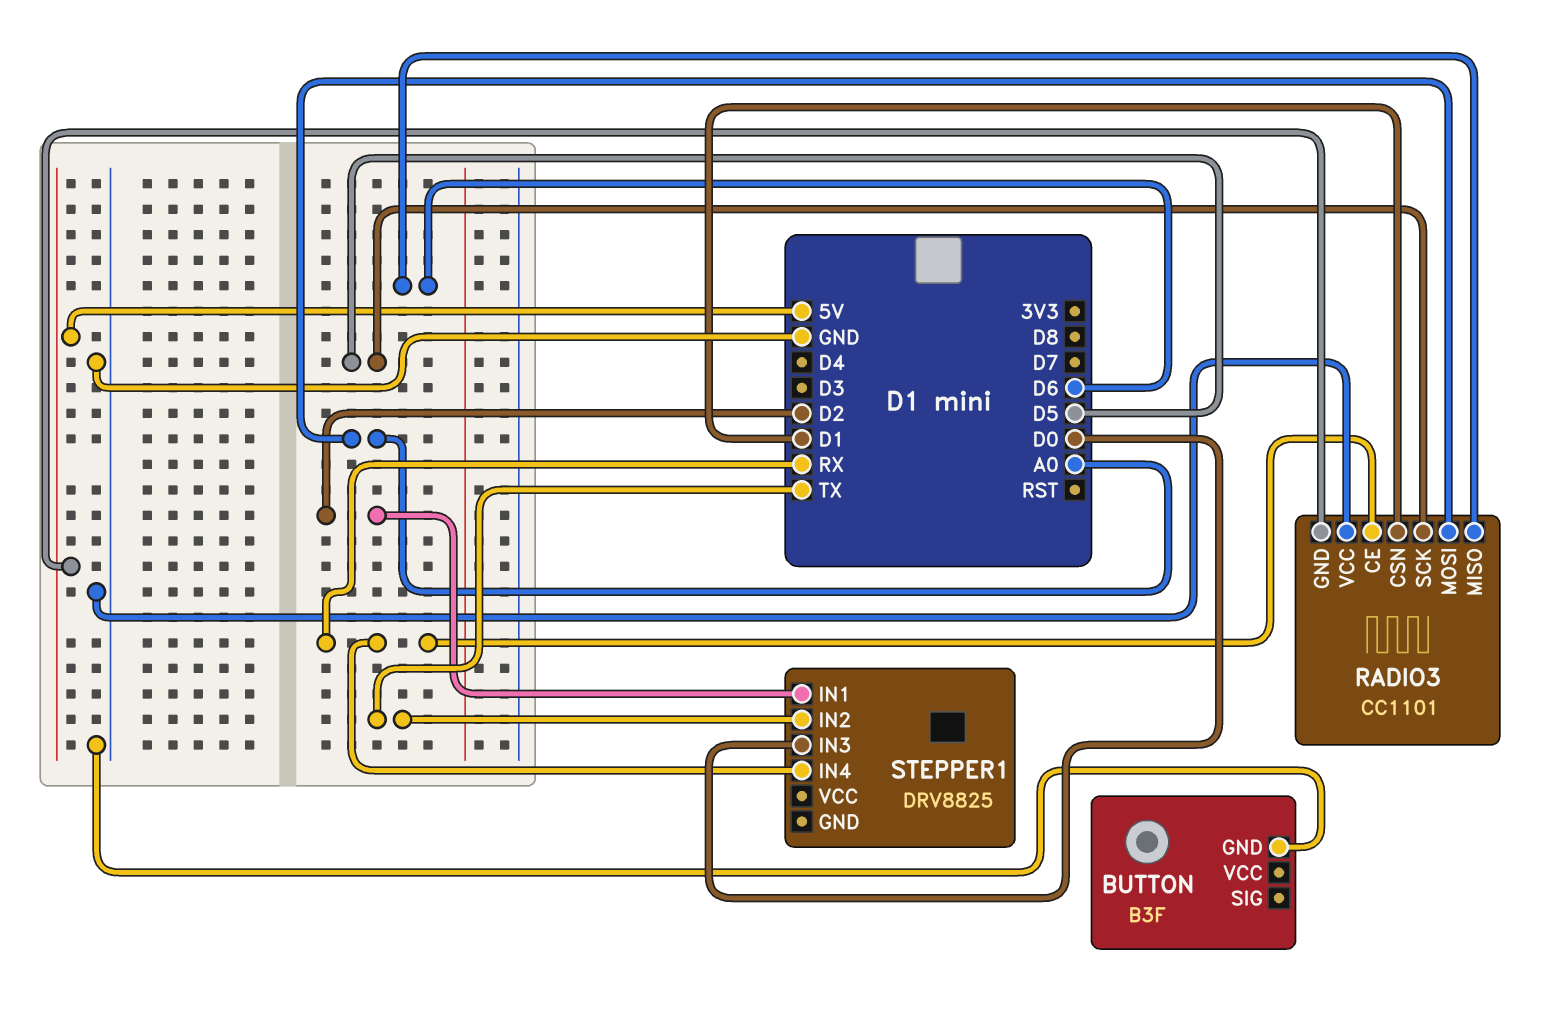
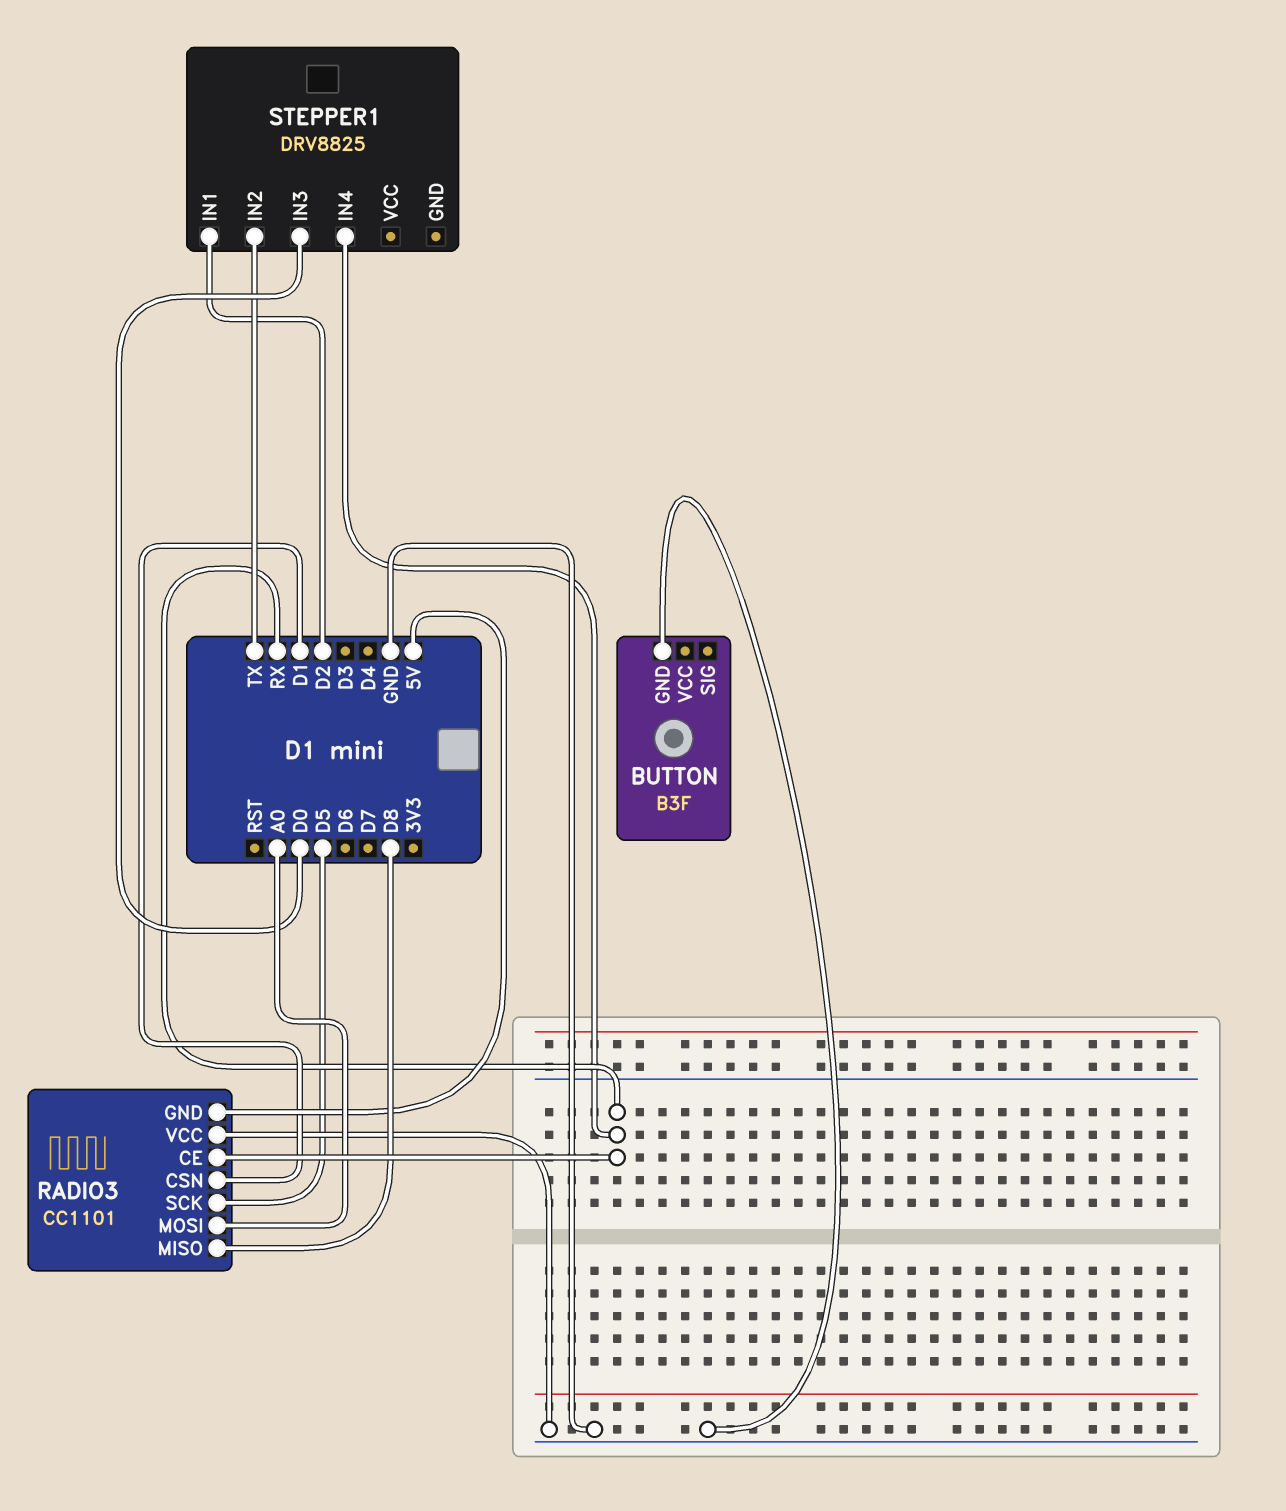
RADIO3 pin MISO: D6 -> D8

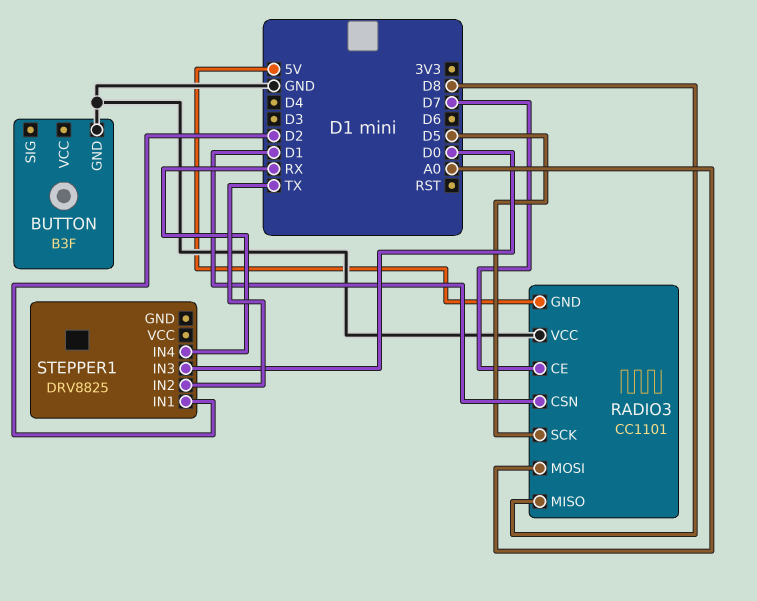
RADIO3 pin CE: RX -> D7

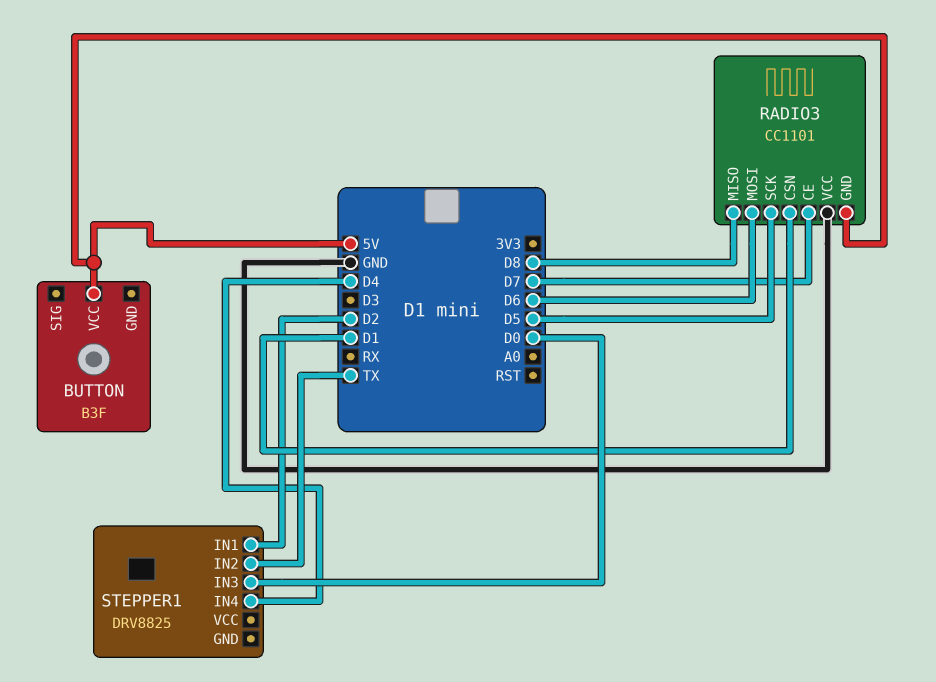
BUTTON pin GND: GND -> none
BUTTON pin VCC: none -> 5V
RADIO3 pin MOSI: A0 -> D6
STEPPER1 pin IN4: RX -> D4

